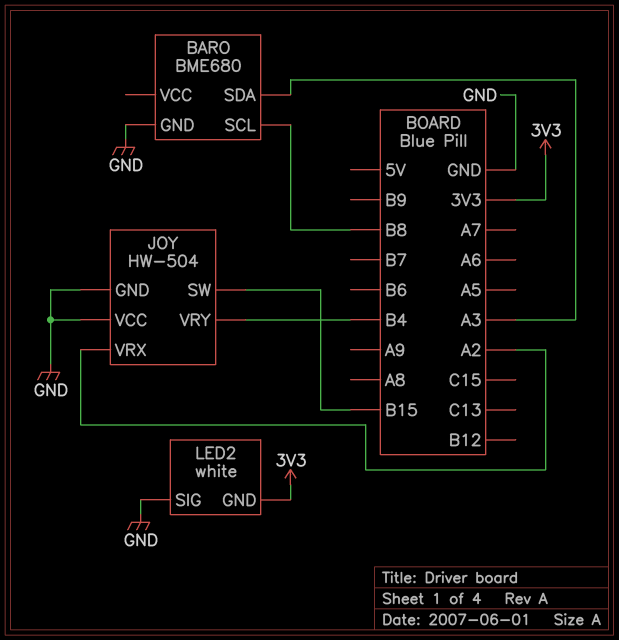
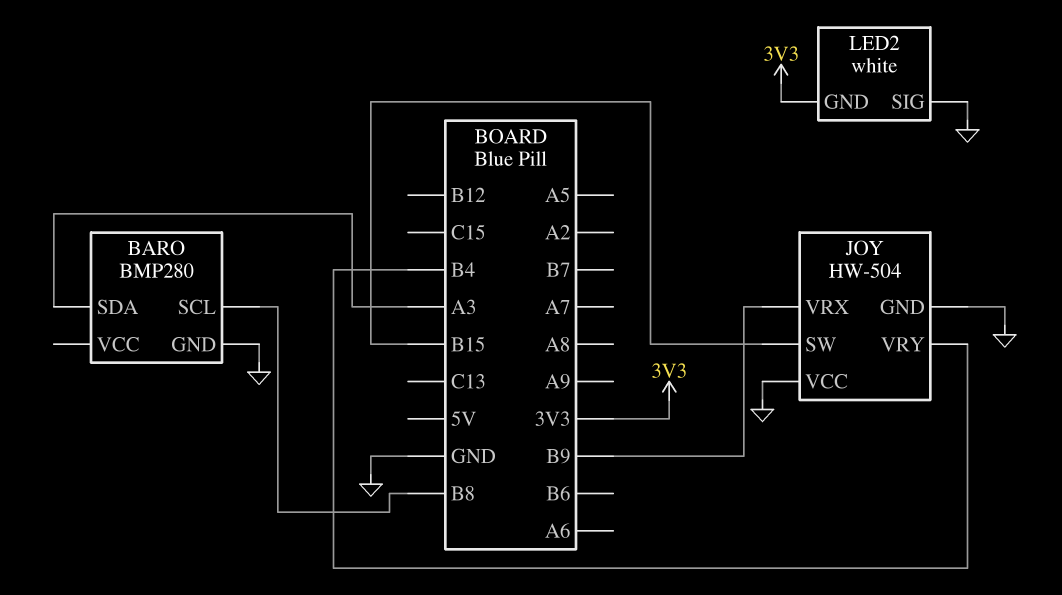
BARO: BME680 -> BMP280
JOY pin VRX: A2 -> B9

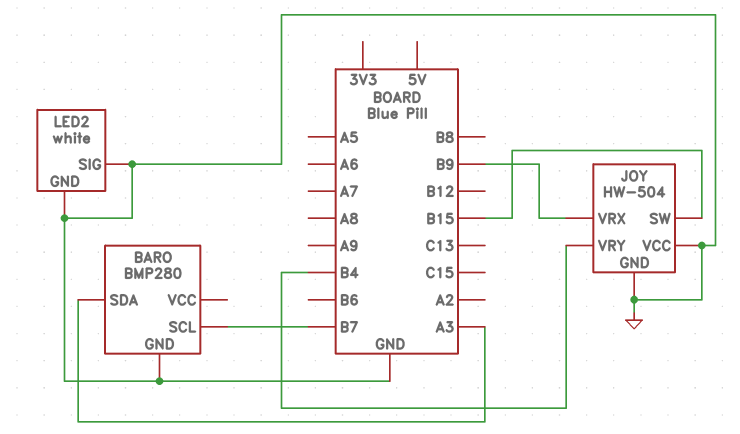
BARO pin SCL: B8 -> B7
LED2 pin GND: 3V3 -> GND

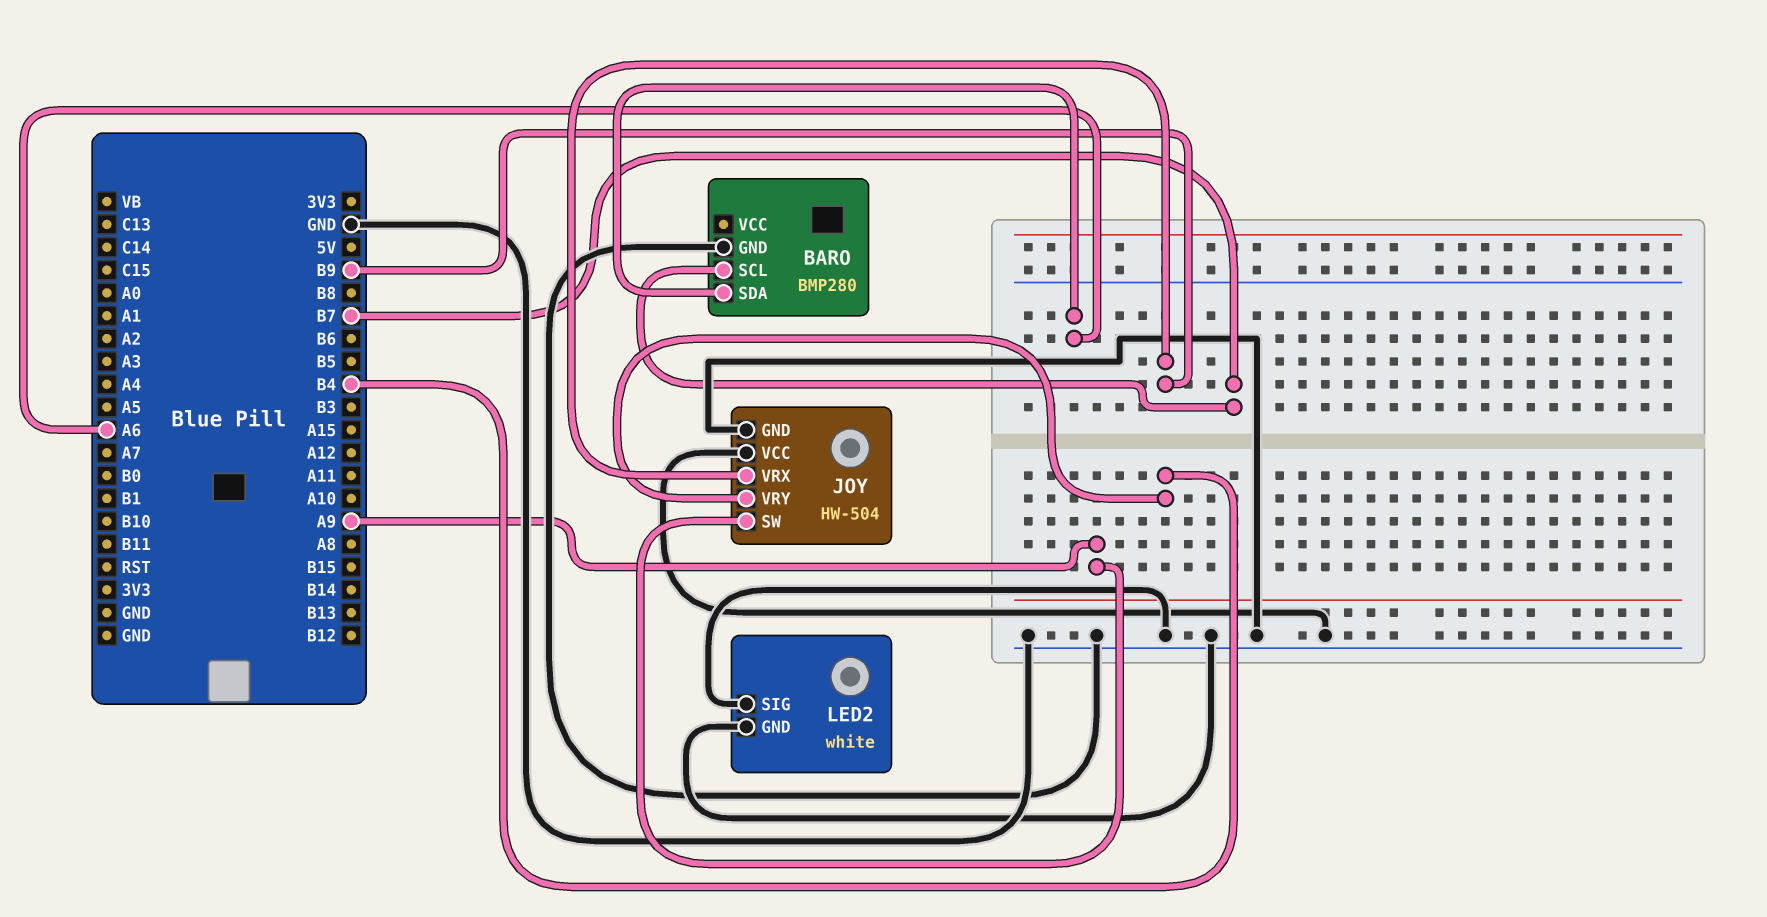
BARO pin SDA: A3 -> A6
JOY pin SW: B15 -> A9

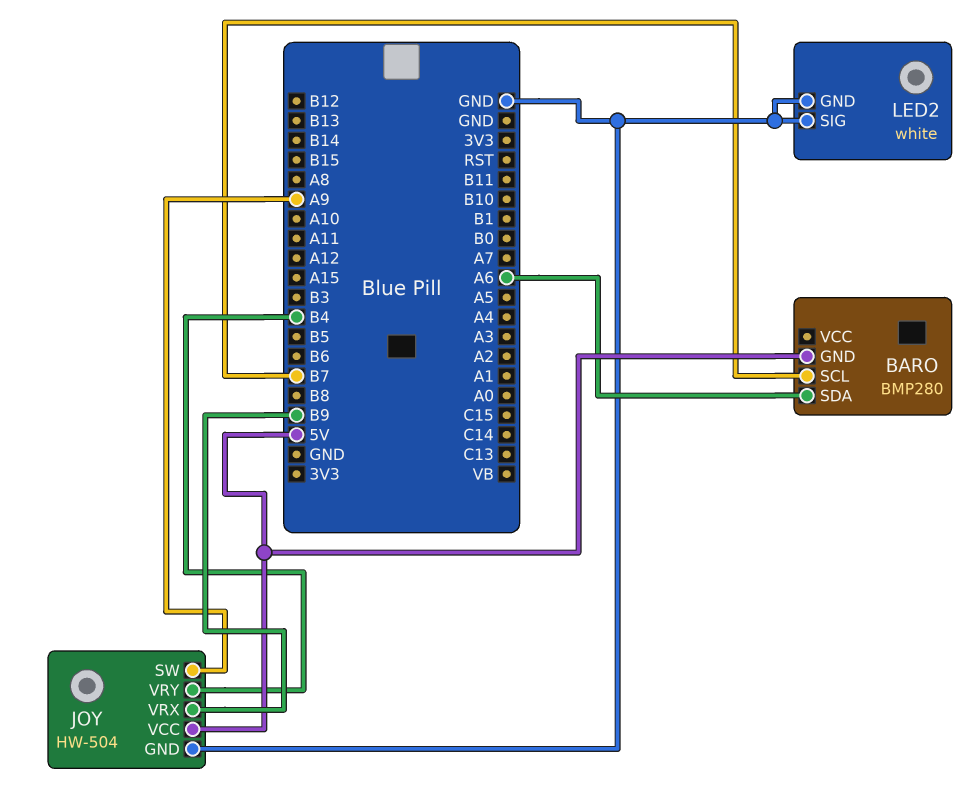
BARO pin GND: GND -> 5V
JOY pin VCC: GND -> 5V

